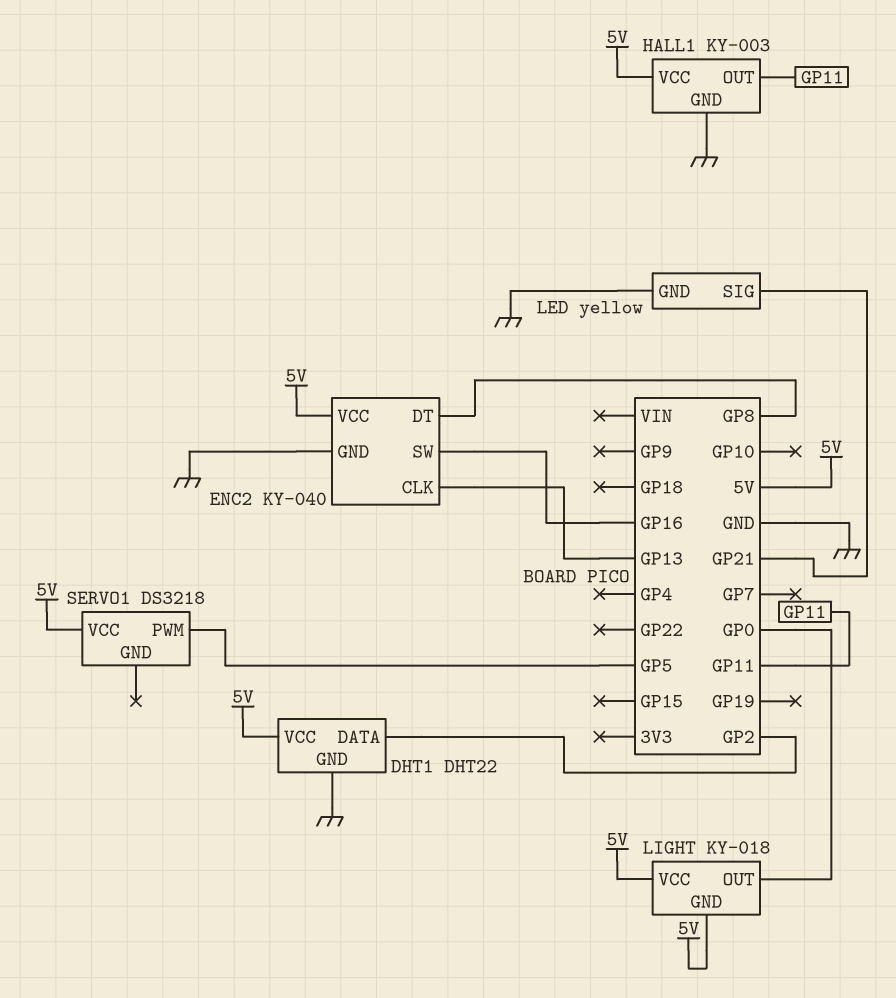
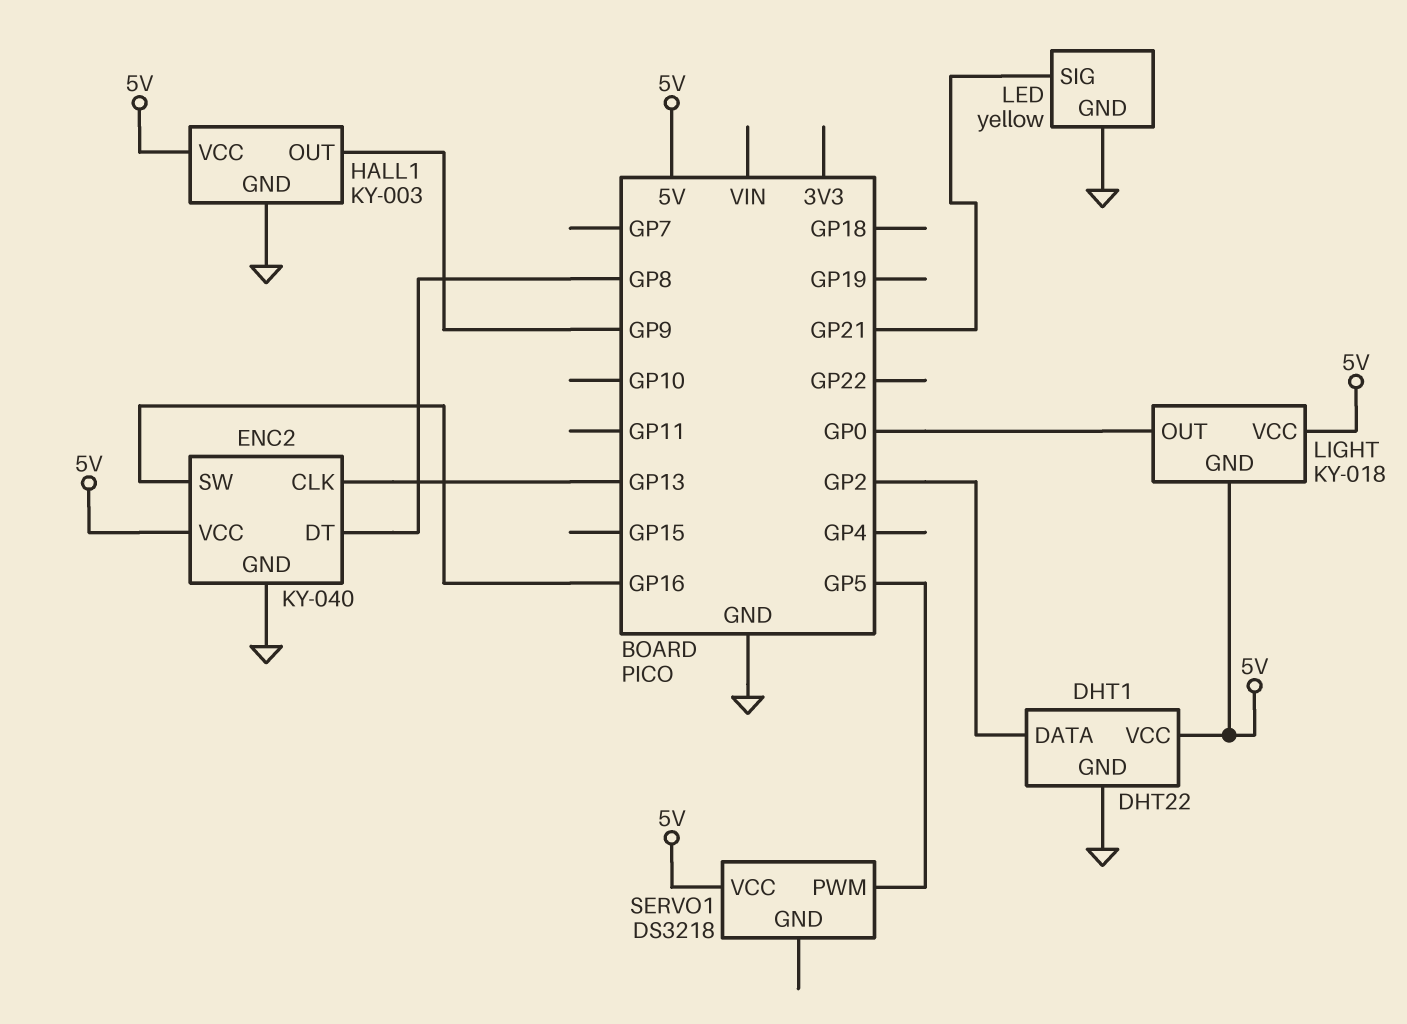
HALL1 pin OUT: GP11 -> GP9

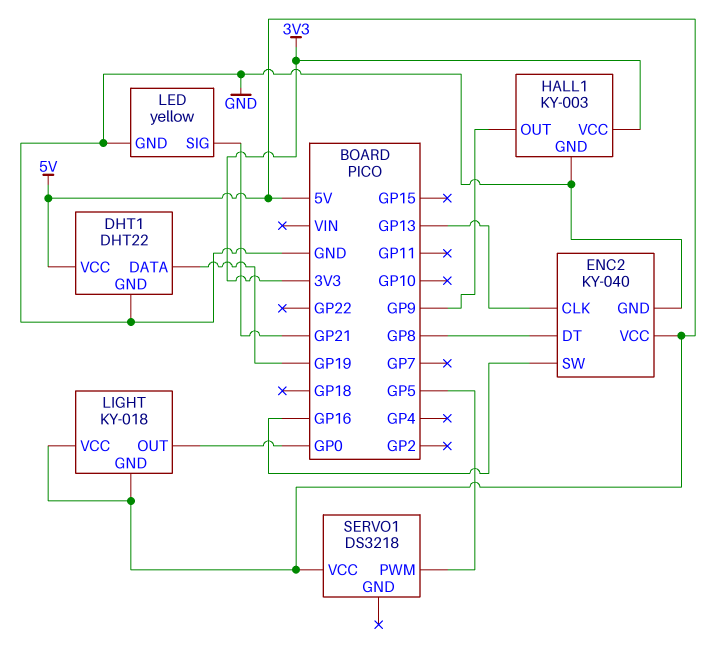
DHT1 pin DATA: GP2 -> GP19
HALL1 pin VCC: 5V -> 3V3

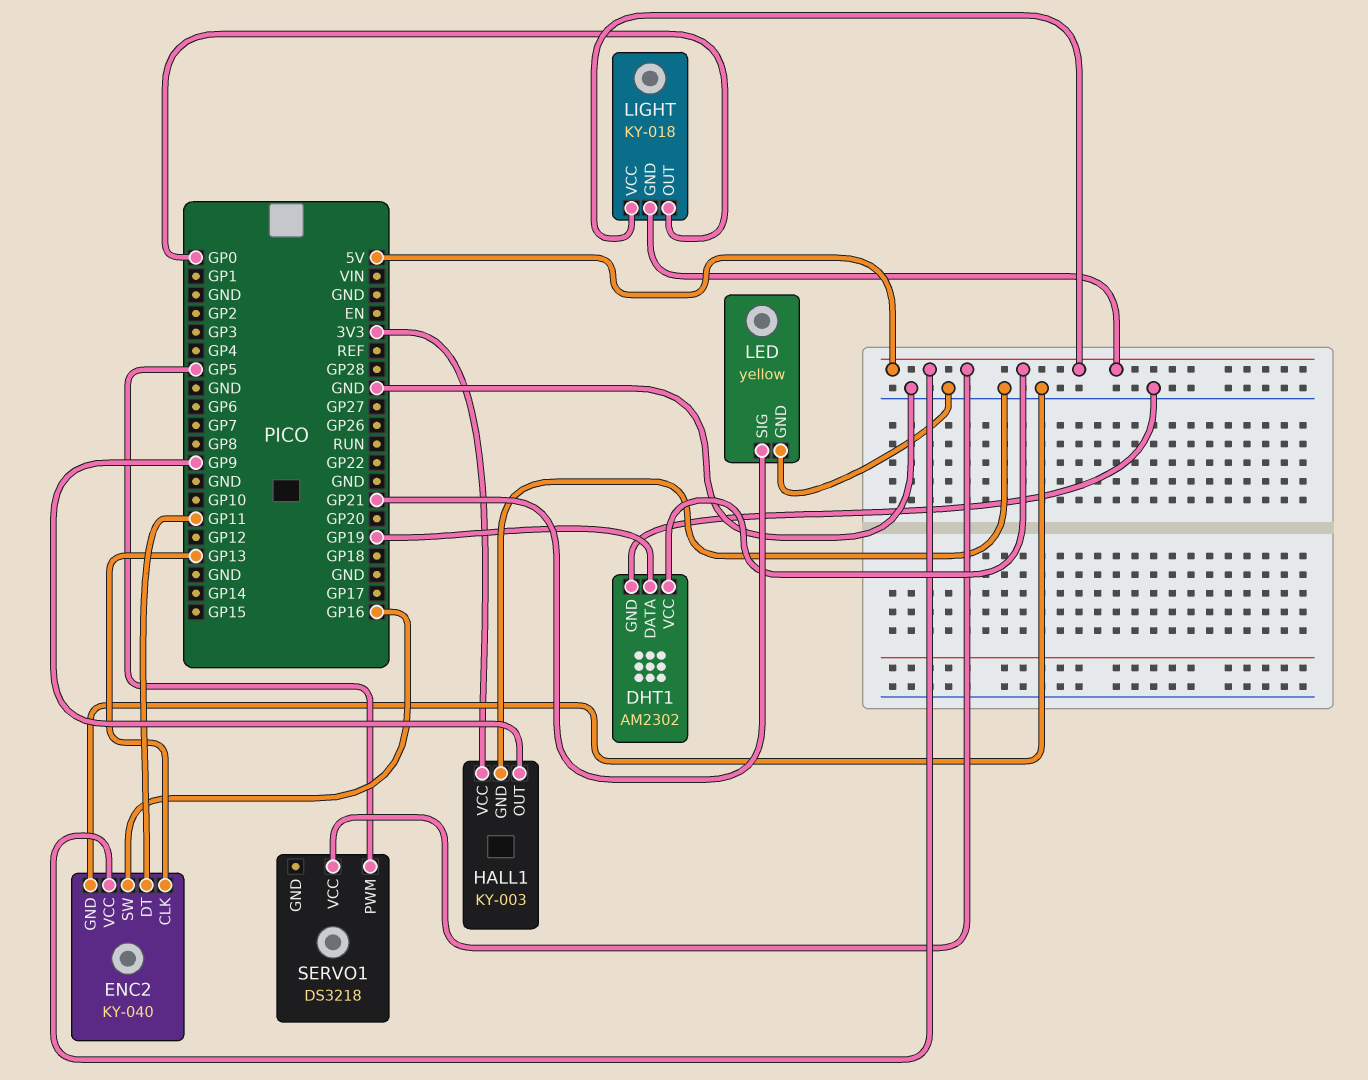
DHT1: DHT22 -> AM2302
ENC2 pin DT: GP8 -> GP11

